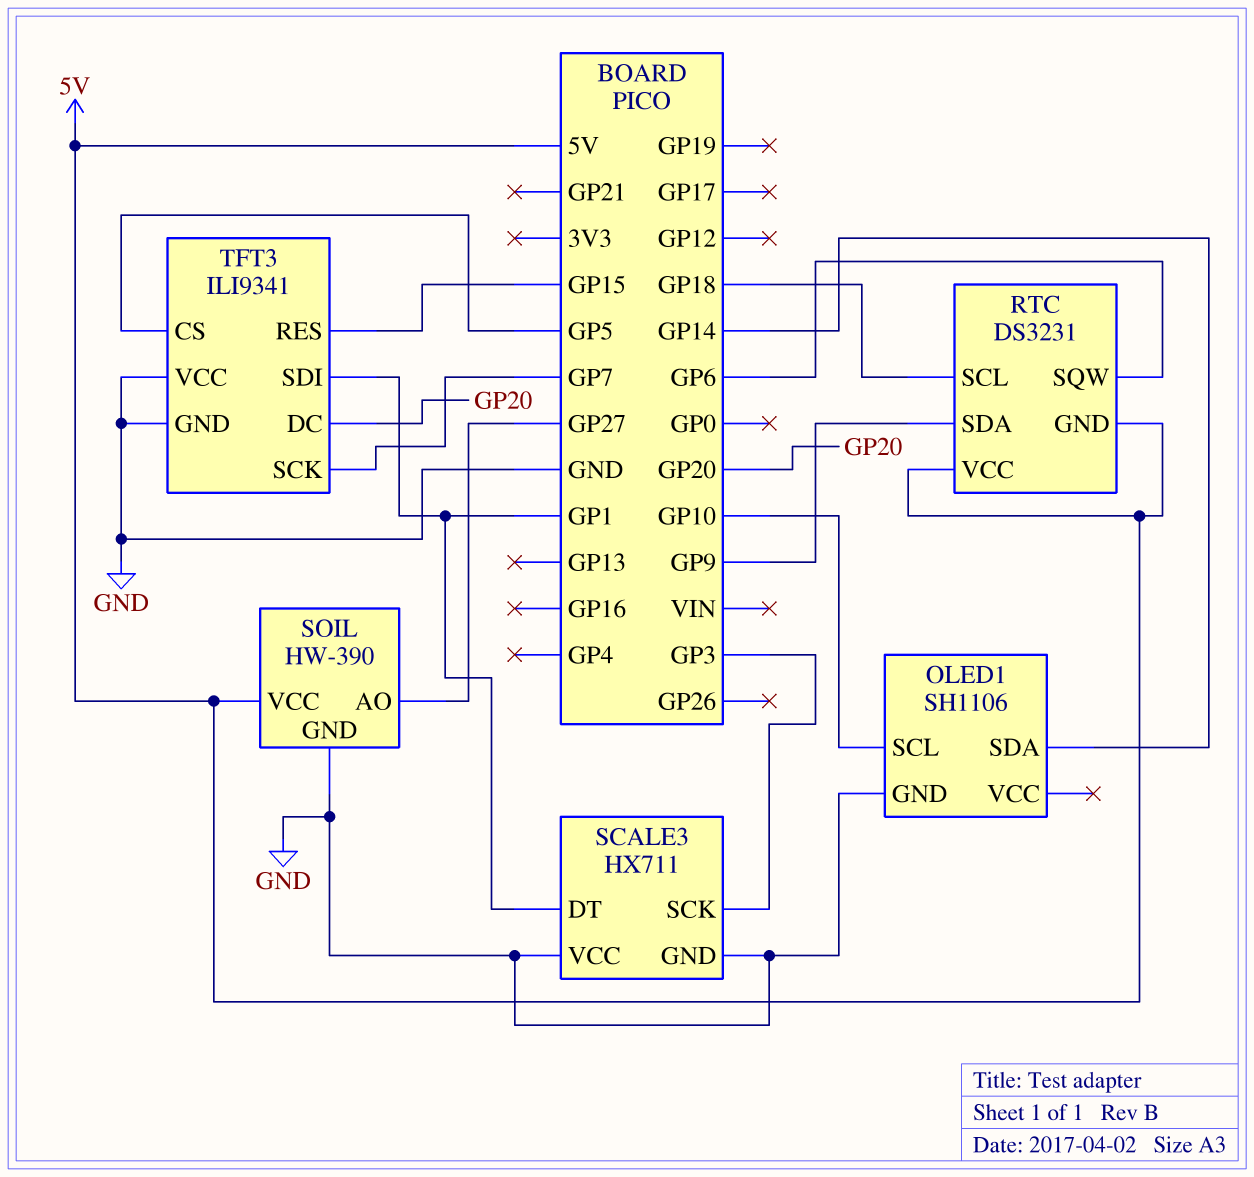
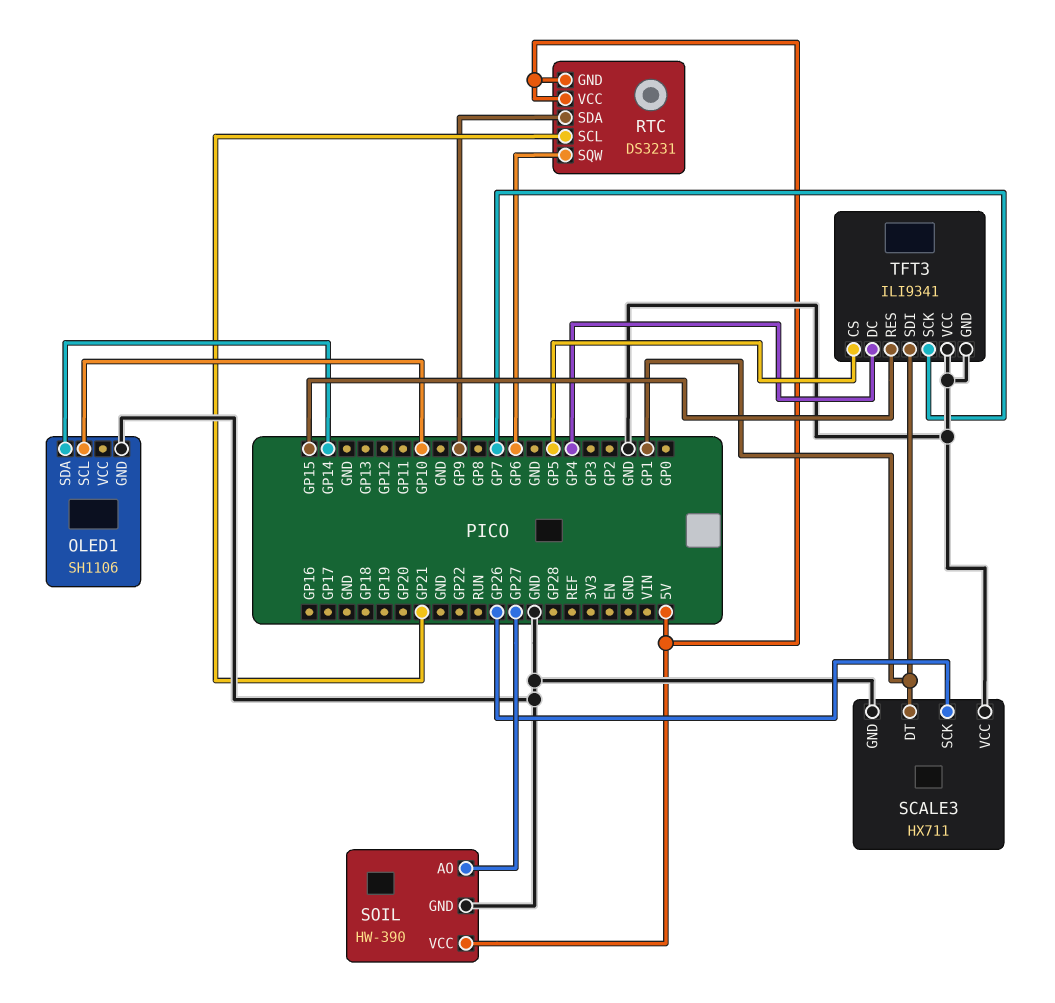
RTC pin SCL: GP18 -> GP21
SCALE3 pin SCK: GP3 -> GP26
TFT3 pin DC: GP20 -> GP4

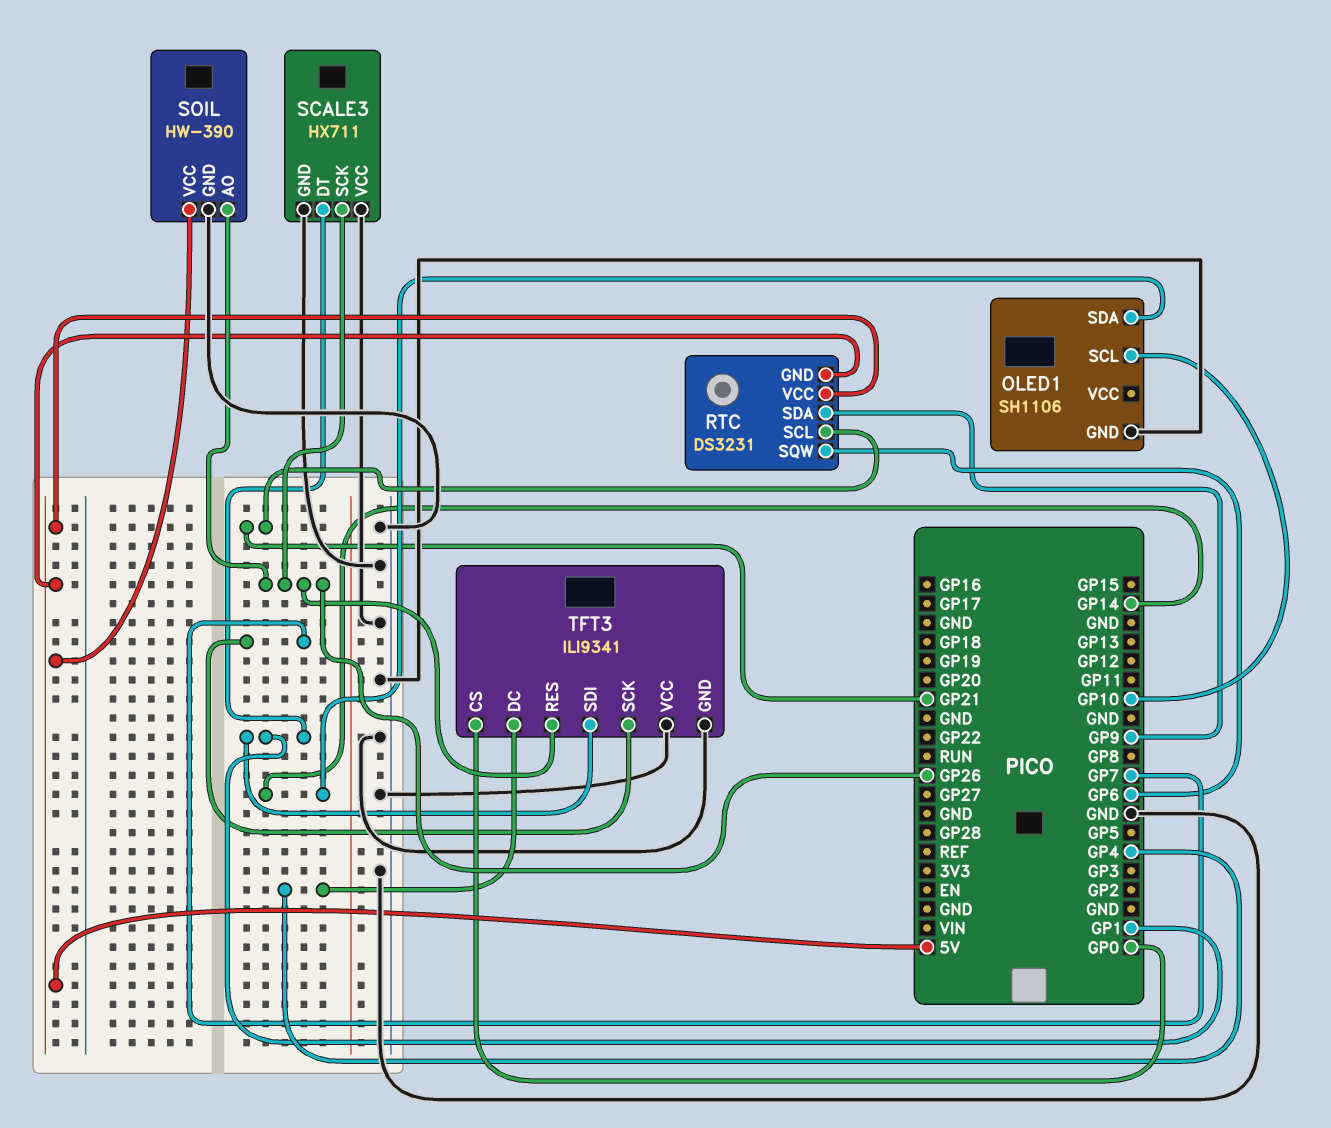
SOIL pin AO: GP27 -> GP26
TFT3 pin CS: GP5 -> GP0
TFT3 pin RES: GP15 -> GP26

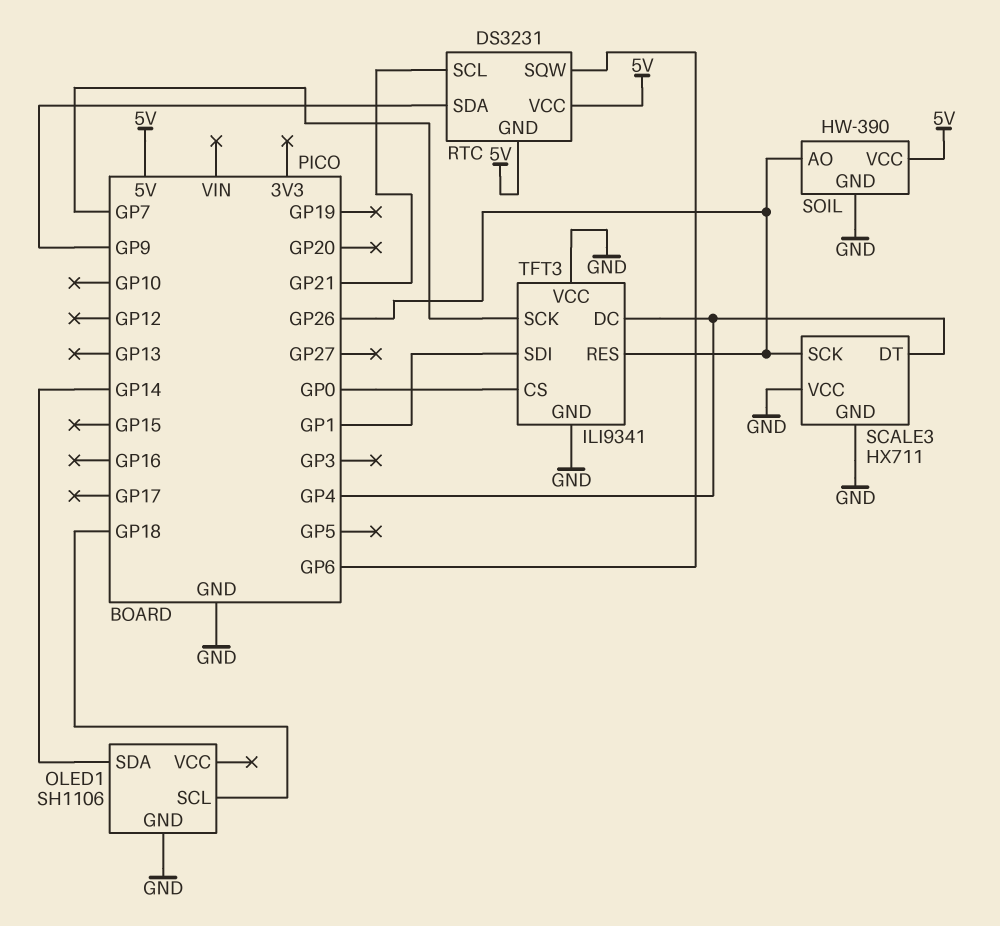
OLED1 pin SCL: GP10 -> GP18
SCALE3 pin DT: GP1 -> GP4

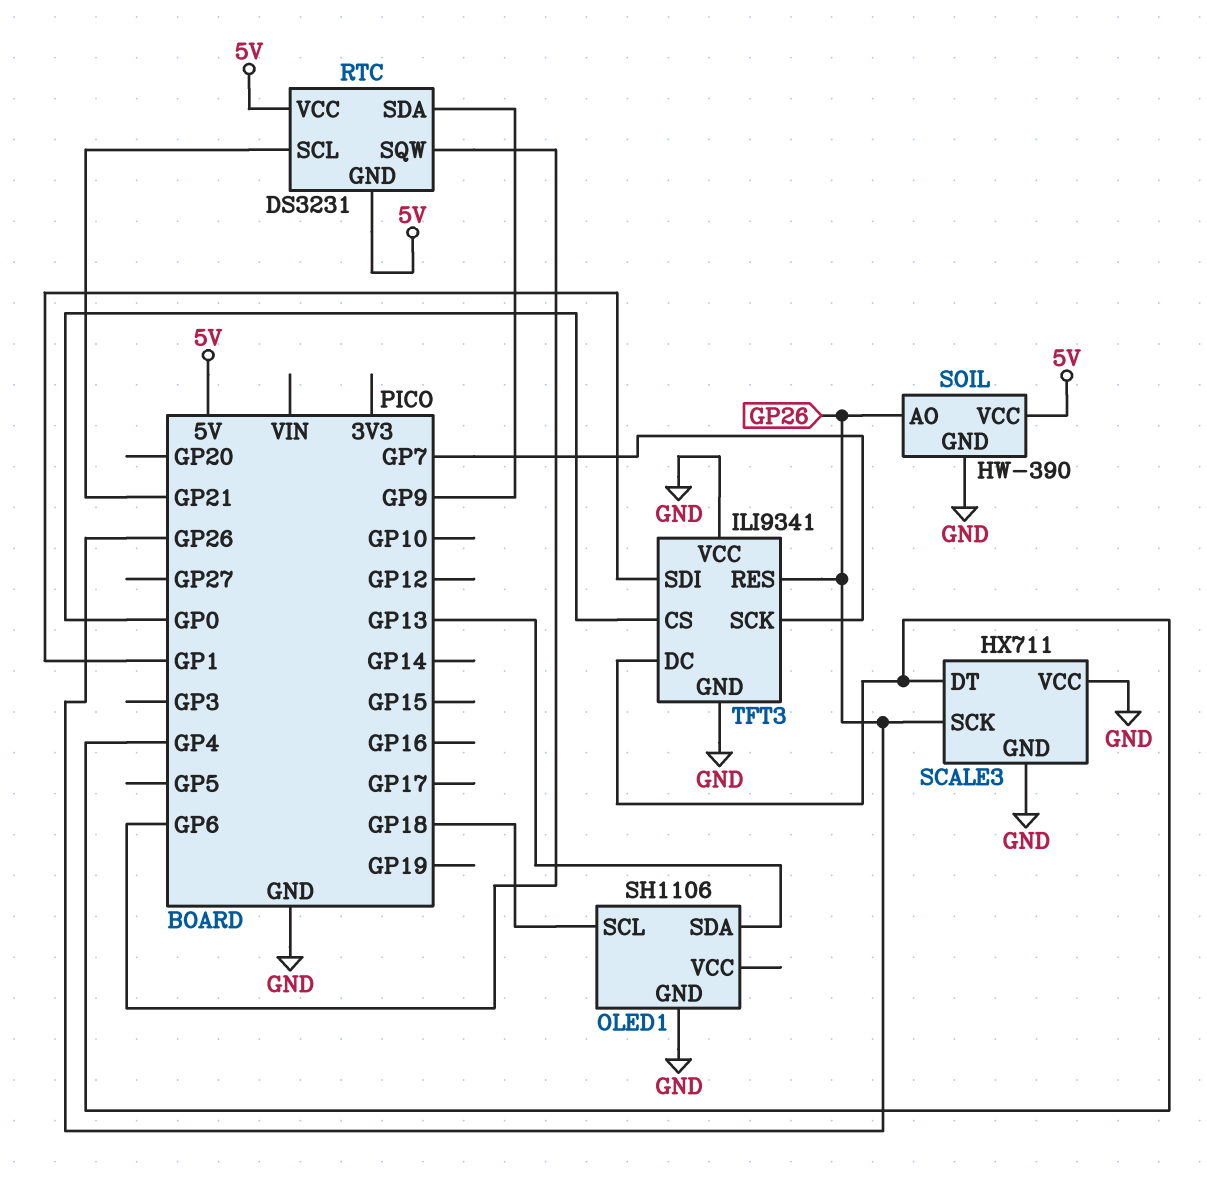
OLED1 pin SDA: GP14 -> GP13

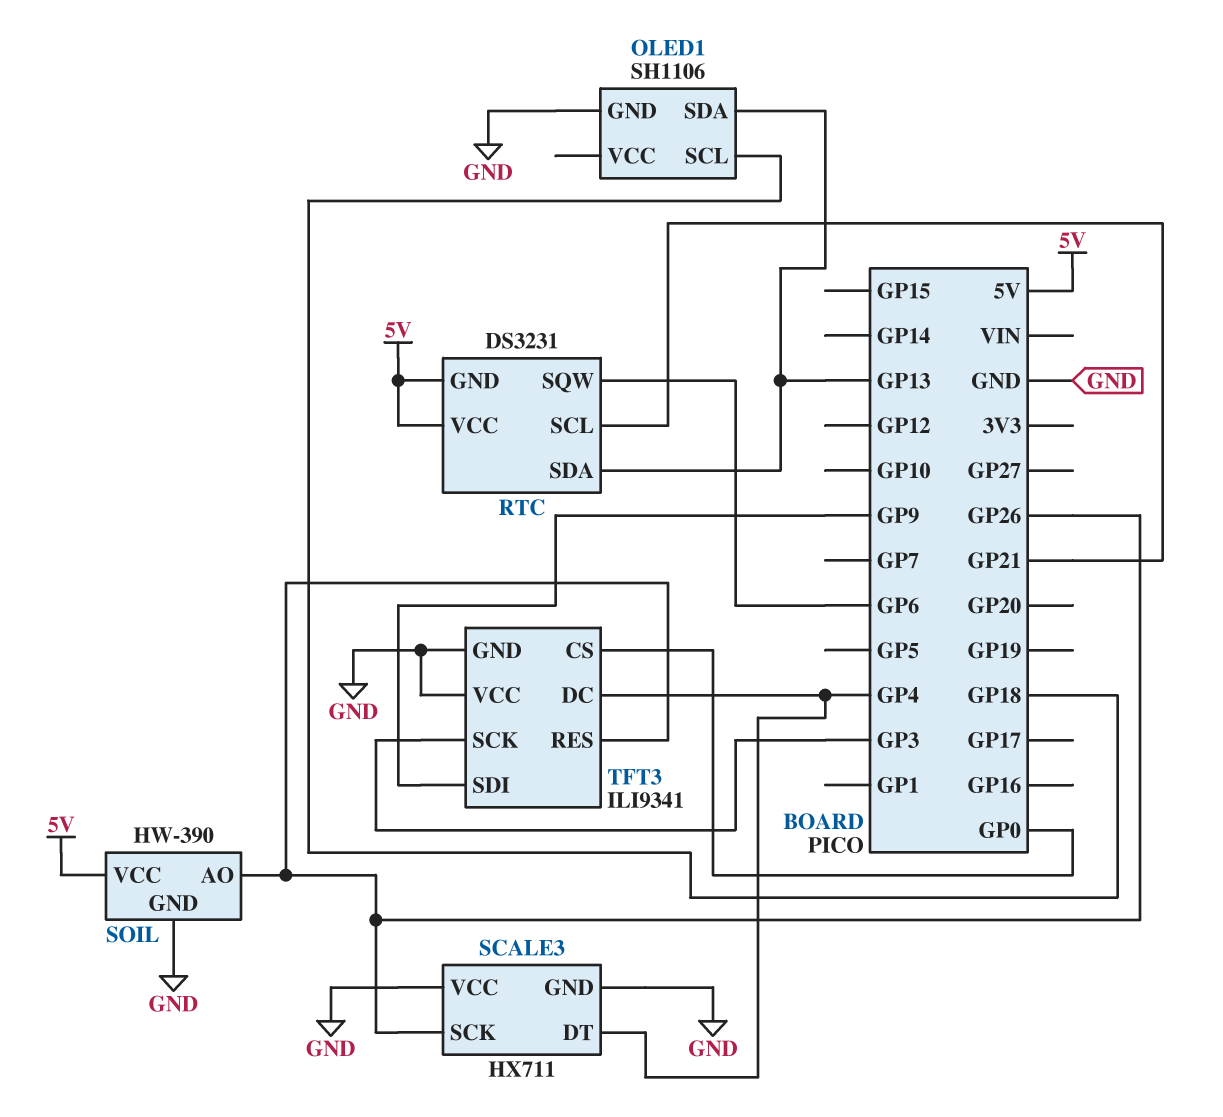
RTC pin SDA: GP9 -> GP13
TFT3 pin SCK: GP7 -> GP3
TFT3 pin SDI: GP1 -> GP9

